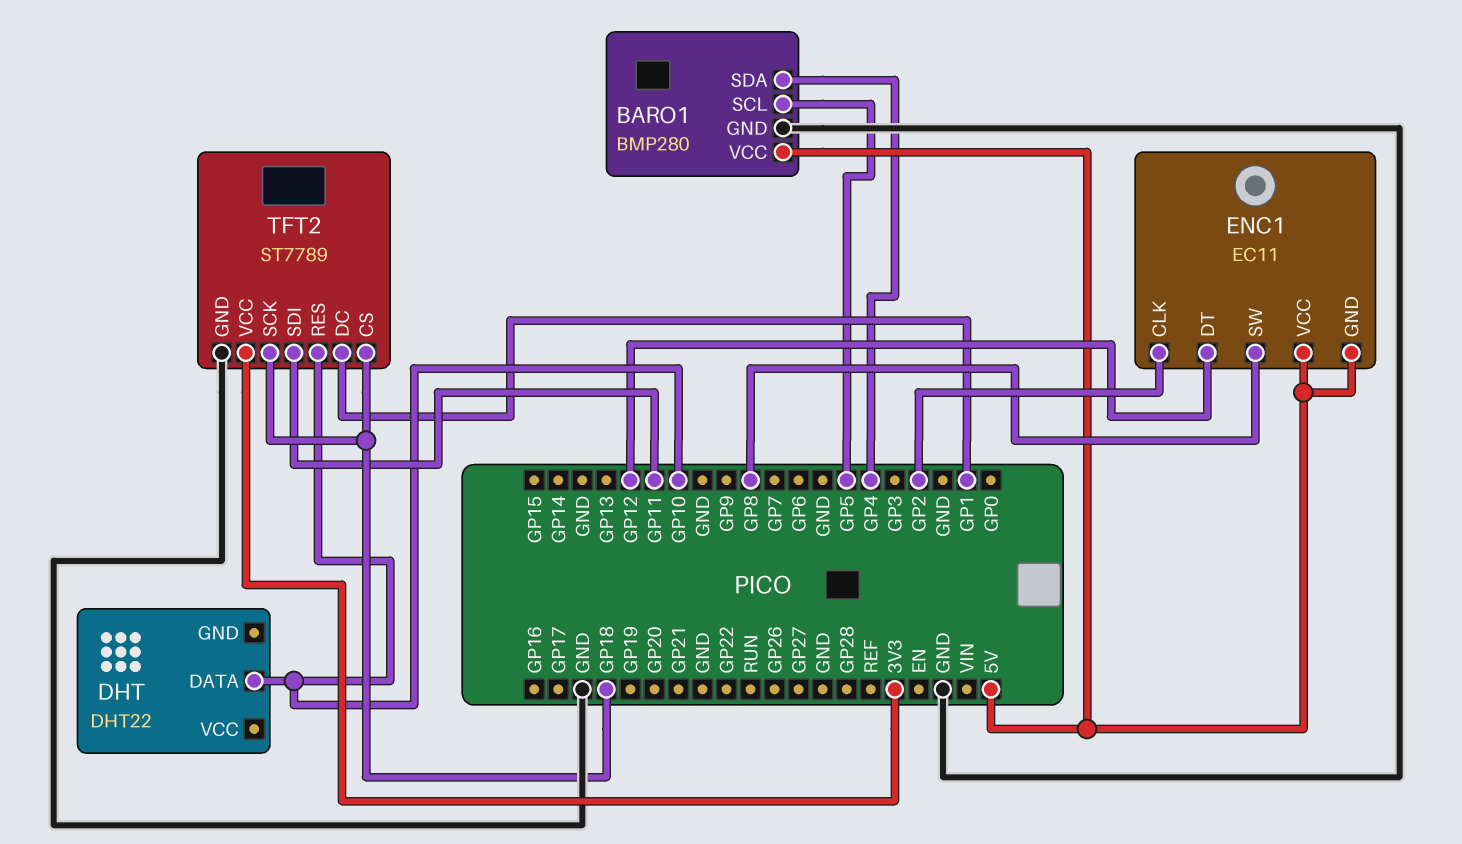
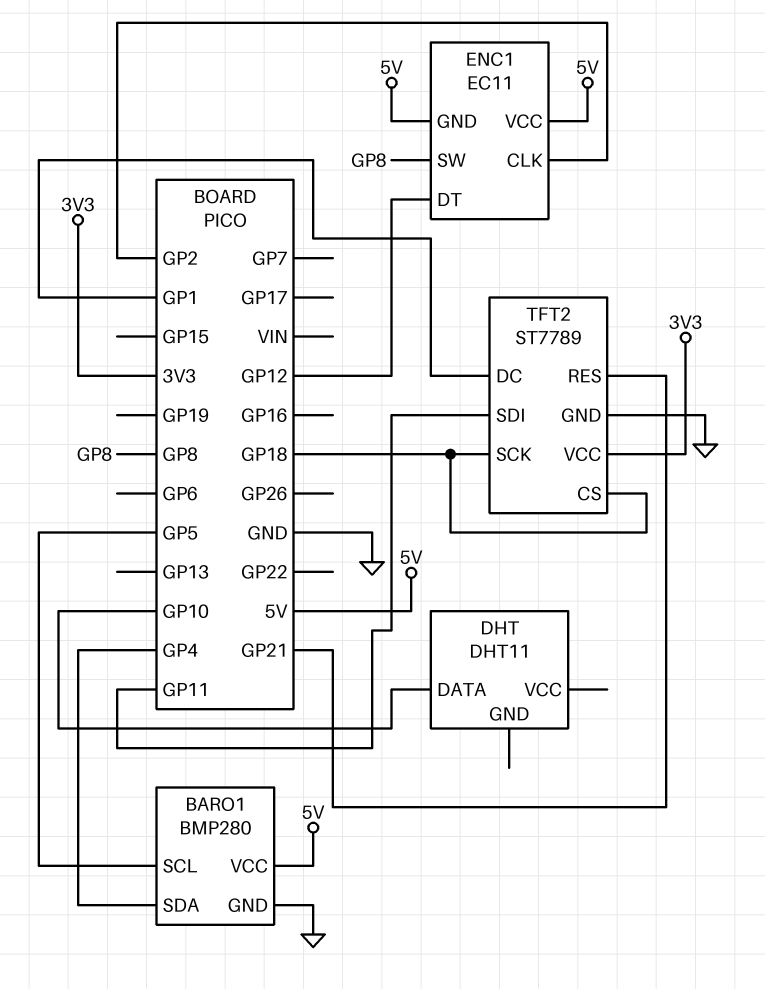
DHT: DHT22 -> DHT11
TFT2 pin RES: GP10 -> GP21

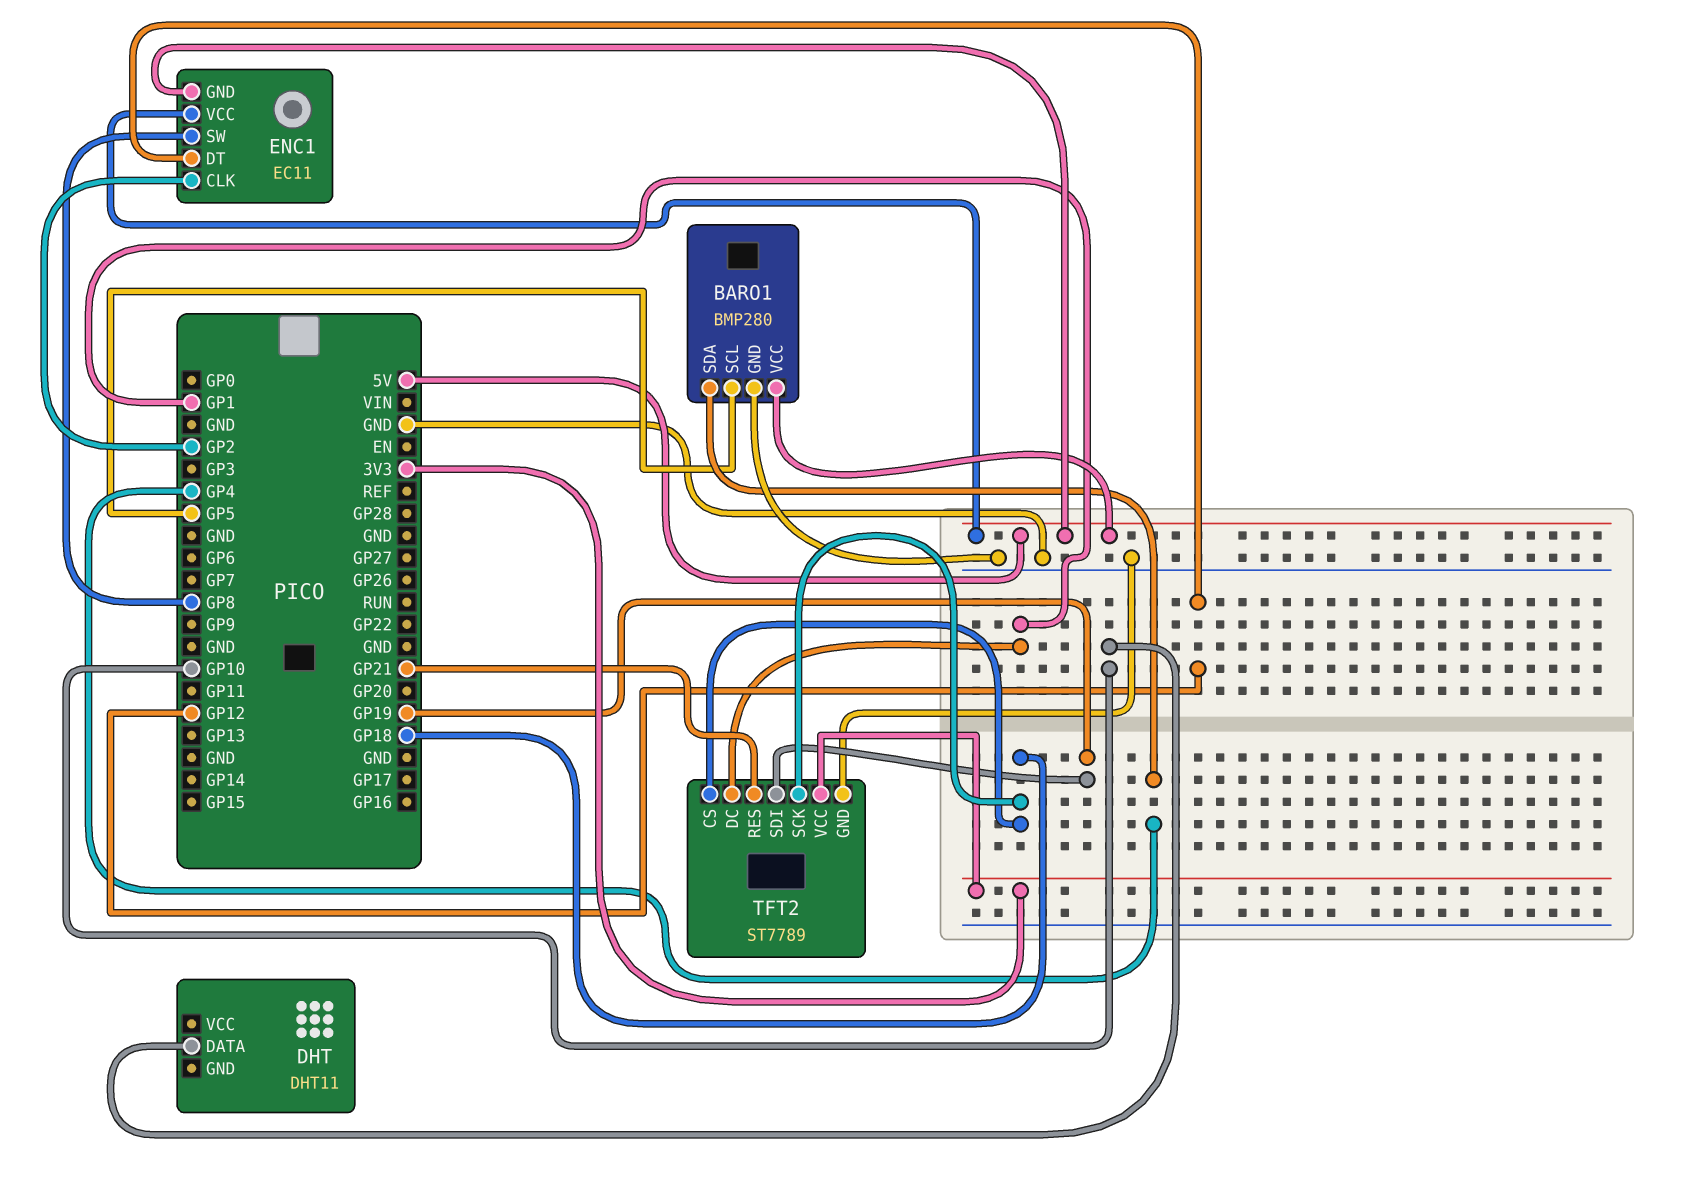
TFT2 pin SDI: GP11 -> GP19

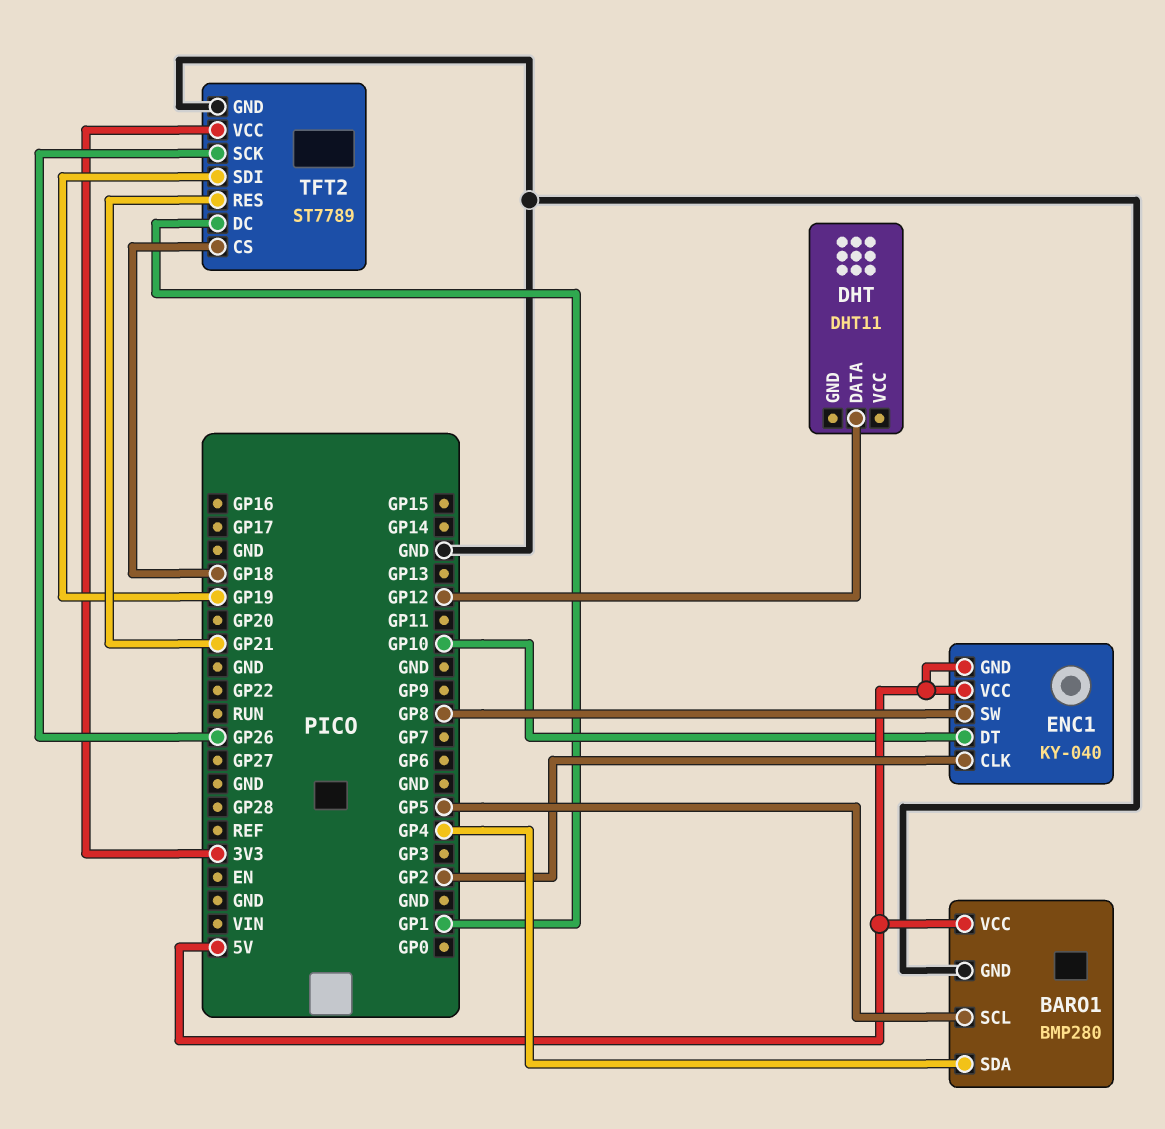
DHT pin DATA: GP10 -> GP12
ENC1: EC11 -> KY-040
ENC1 pin DT: GP12 -> GP10
TFT2 pin SCK: GP18 -> GP26

